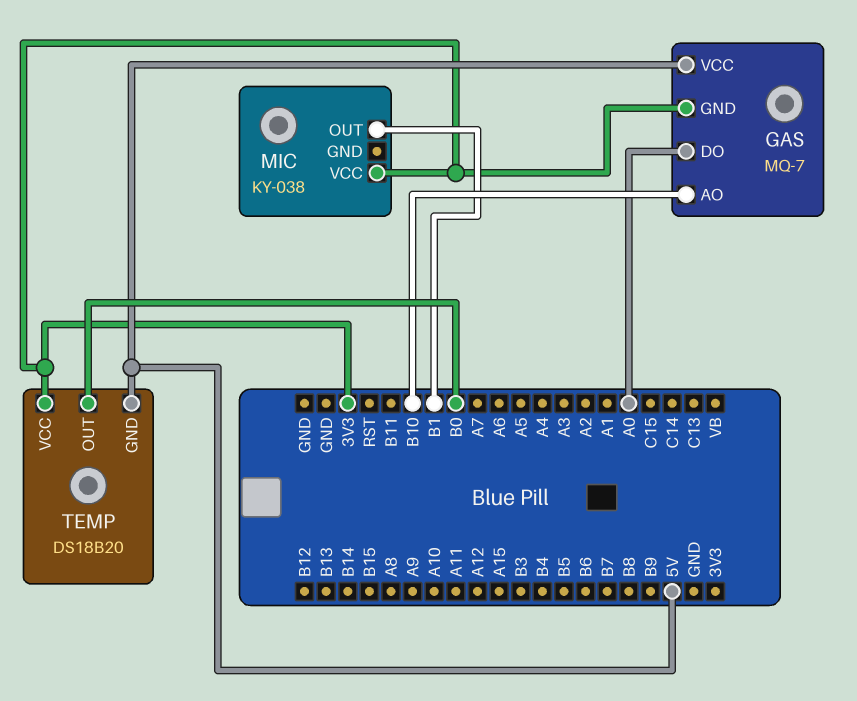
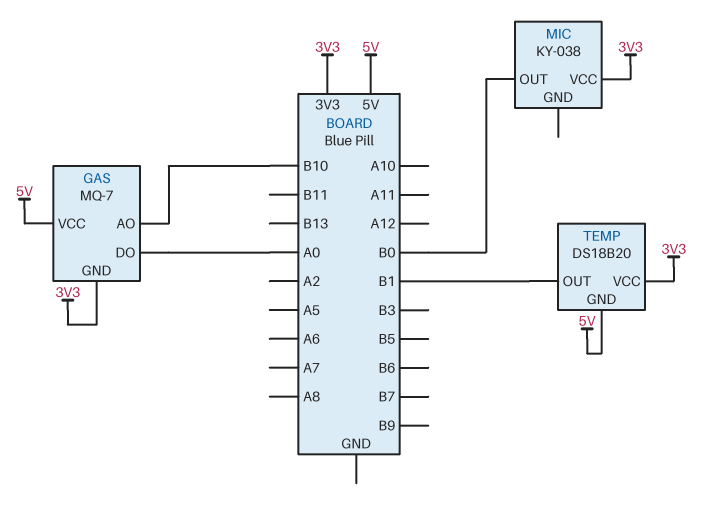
MIC pin OUT: B1 -> B0
TEMP pin OUT: B0 -> B1

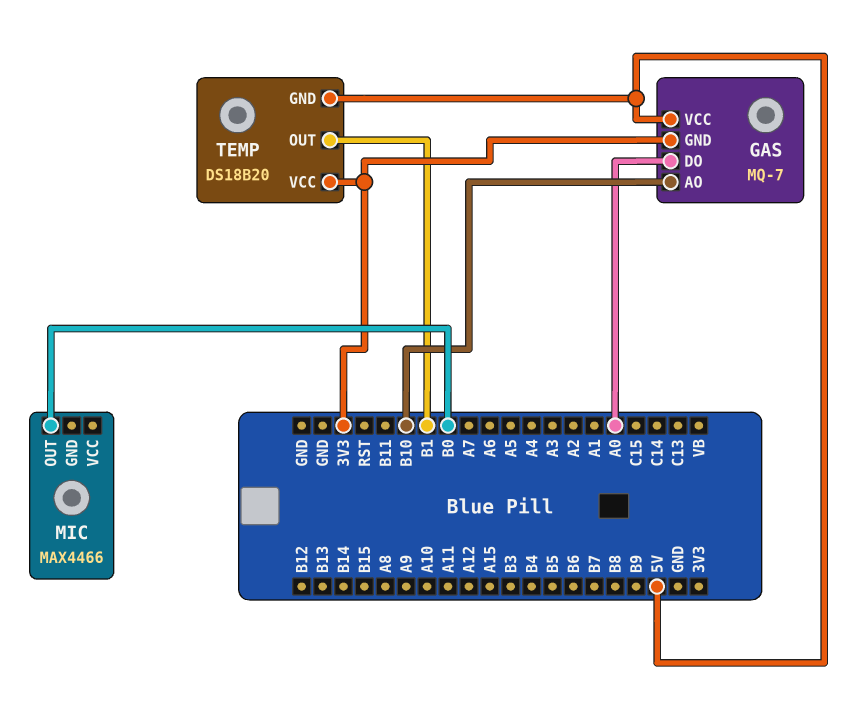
MIC: KY-038 -> MAX4466
MIC pin VCC: 3V3 -> none

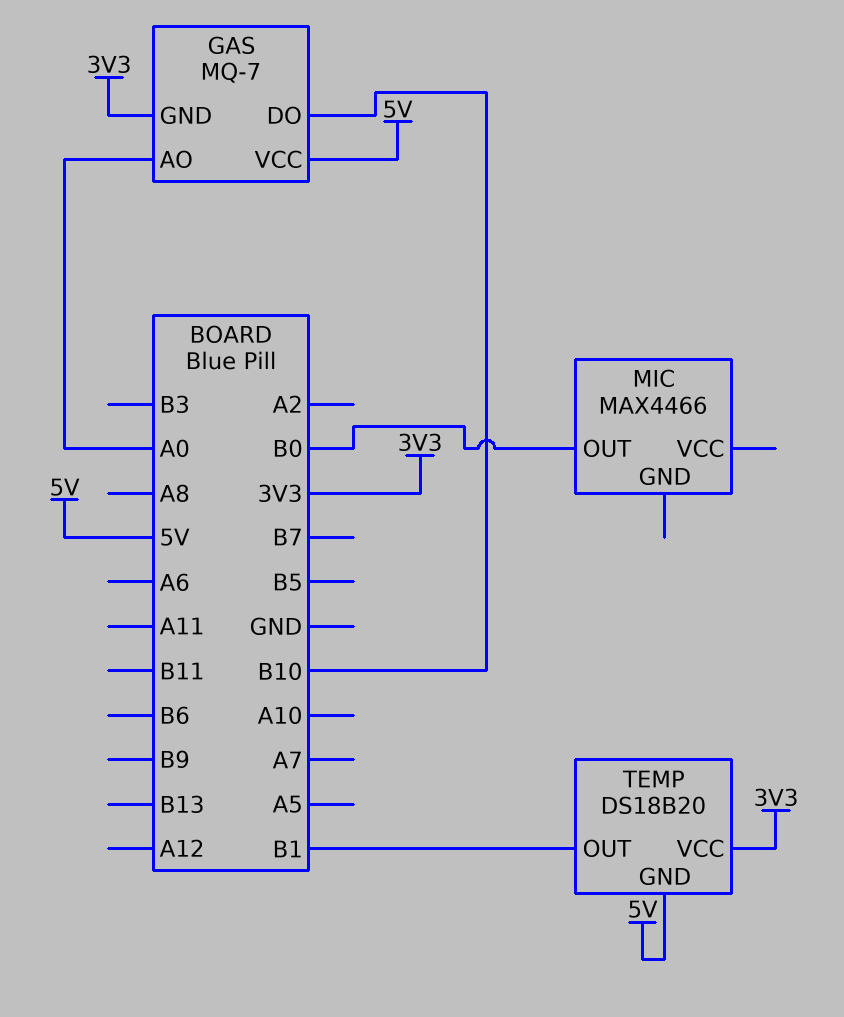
GAS pin AO: B10 -> A0
GAS pin DO: A0 -> B10

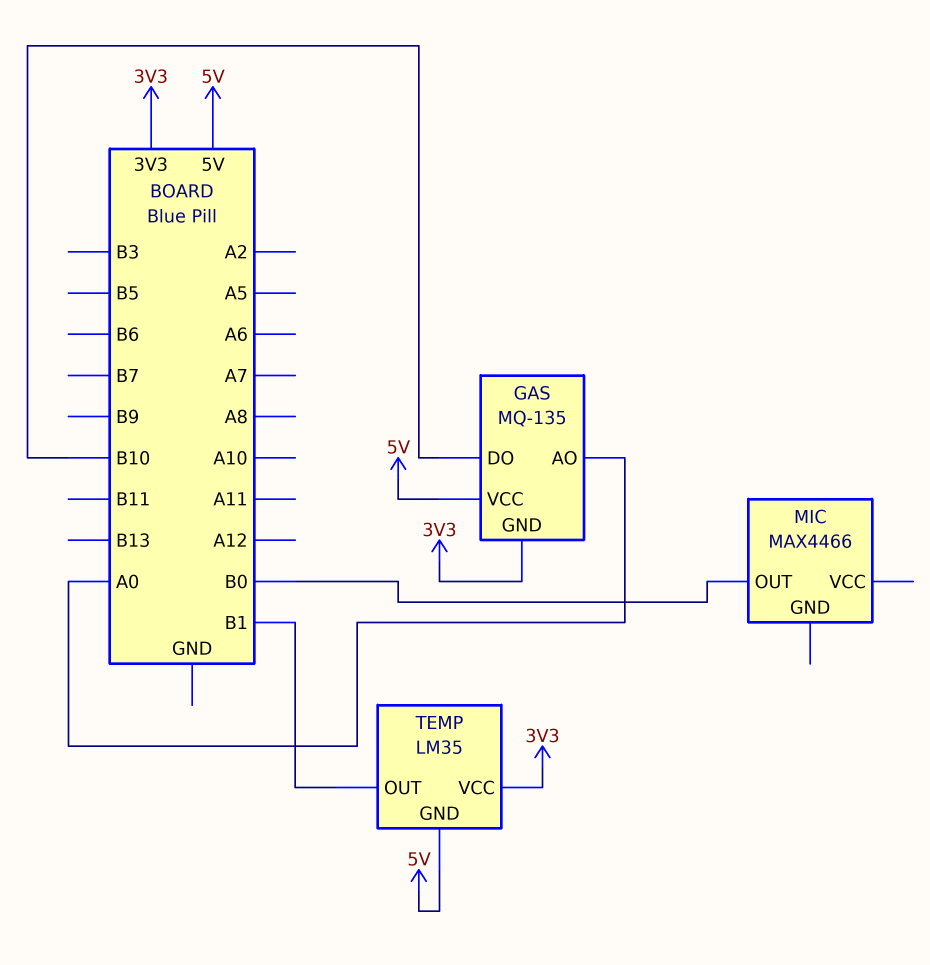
GAS: MQ-7 -> MQ-135
TEMP: DS18B20 -> LM35

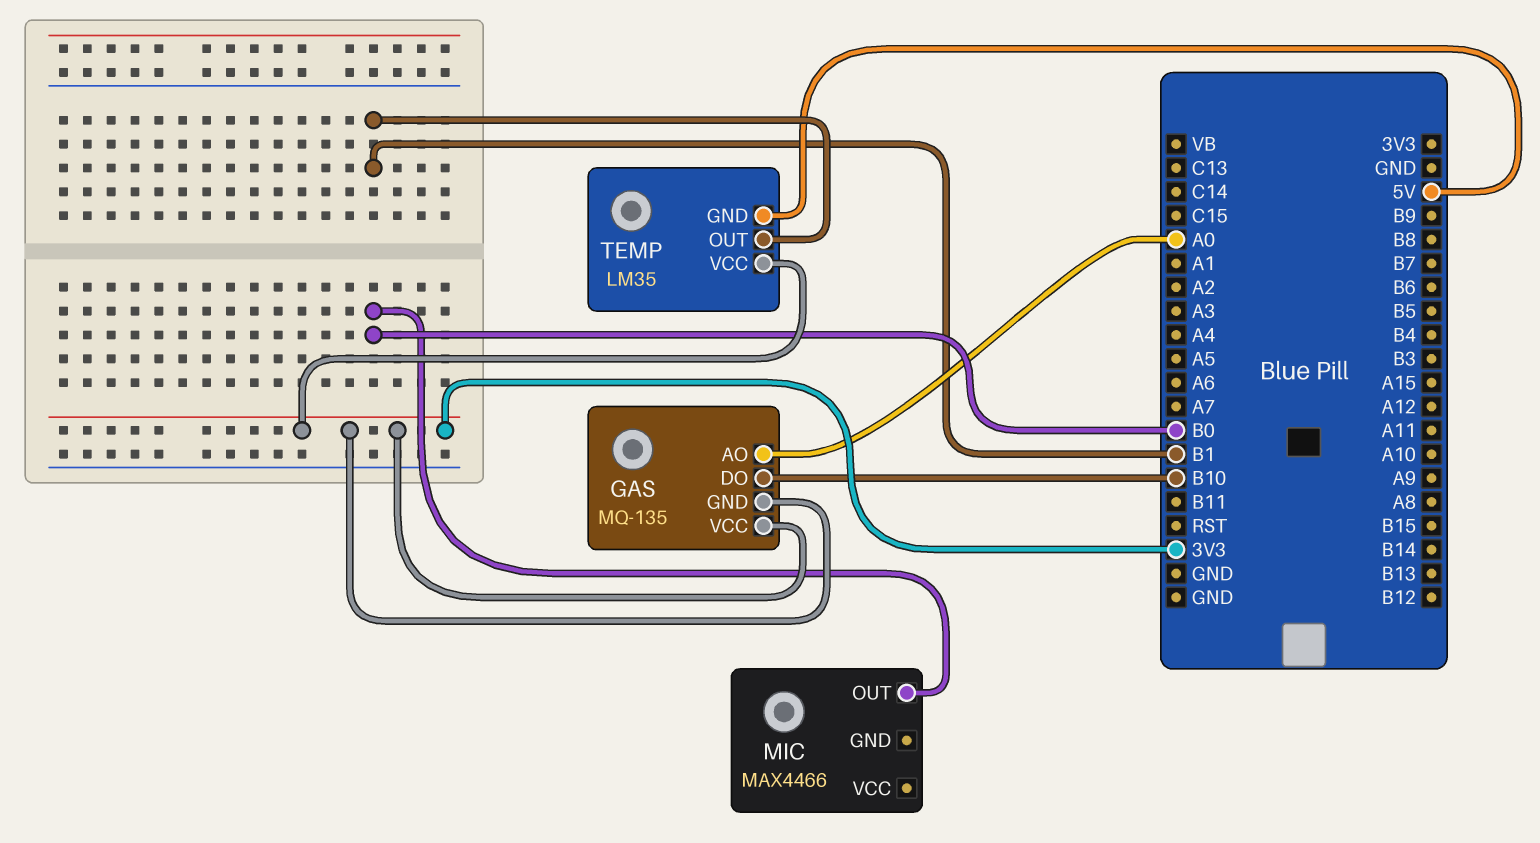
GAS pin VCC: 5V -> 3V3

